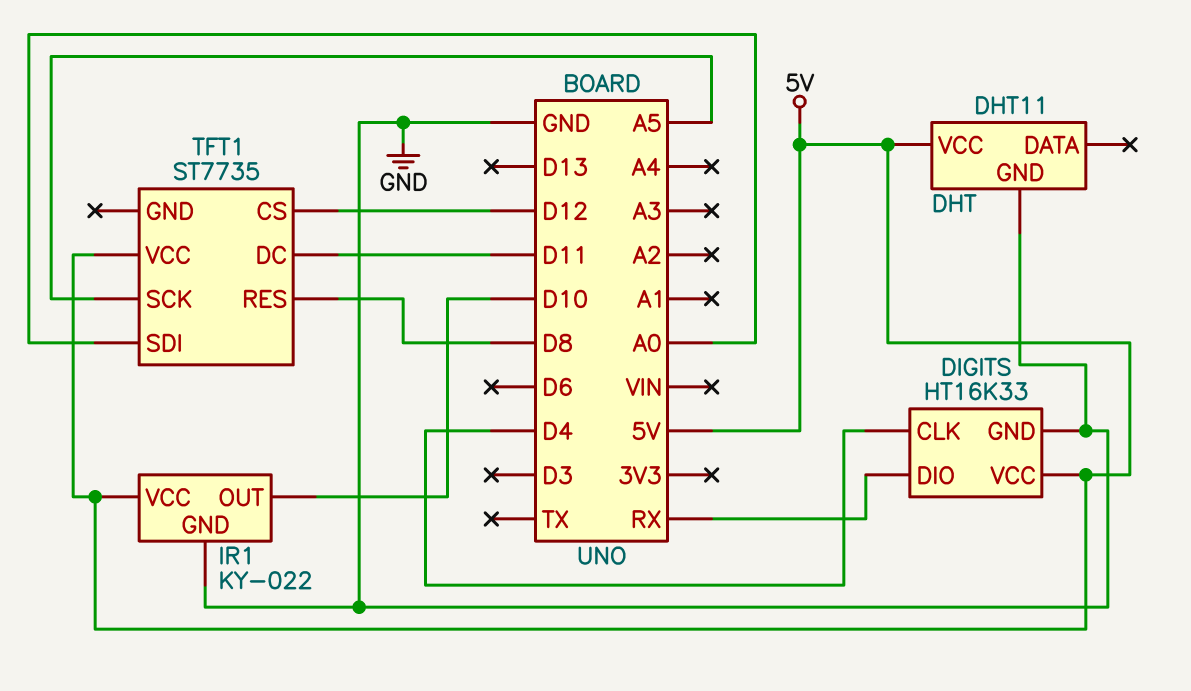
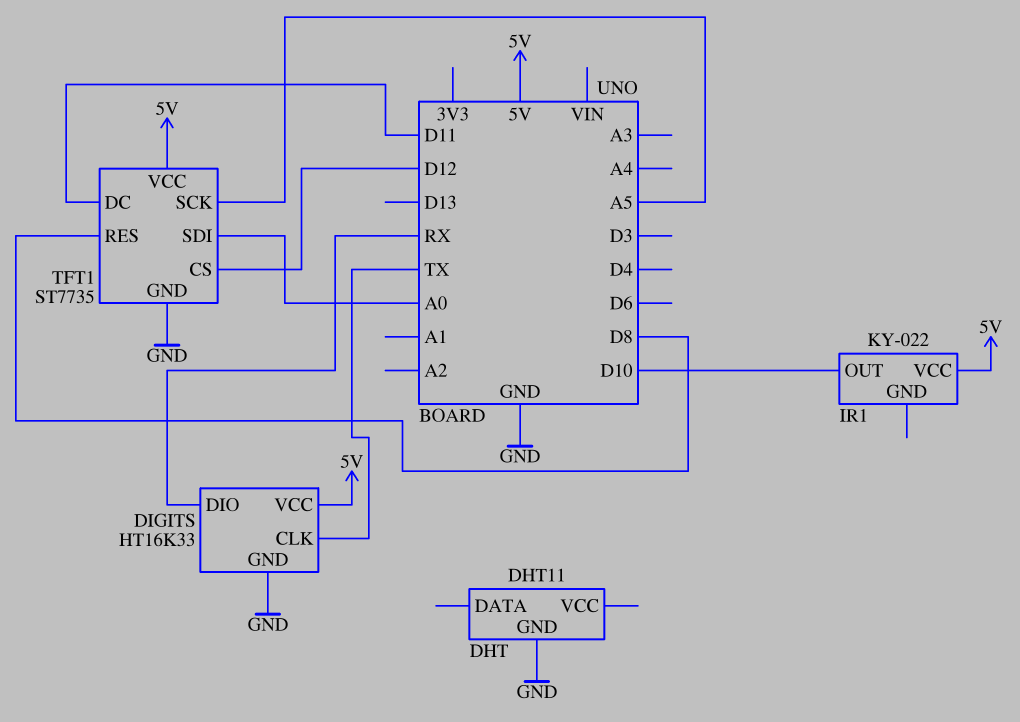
DHT pin VCC: 5V -> none
DIGITS pin CLK: D4 -> TX
IR1 pin GND: GND -> none
TFT1 pin GND: none -> GND

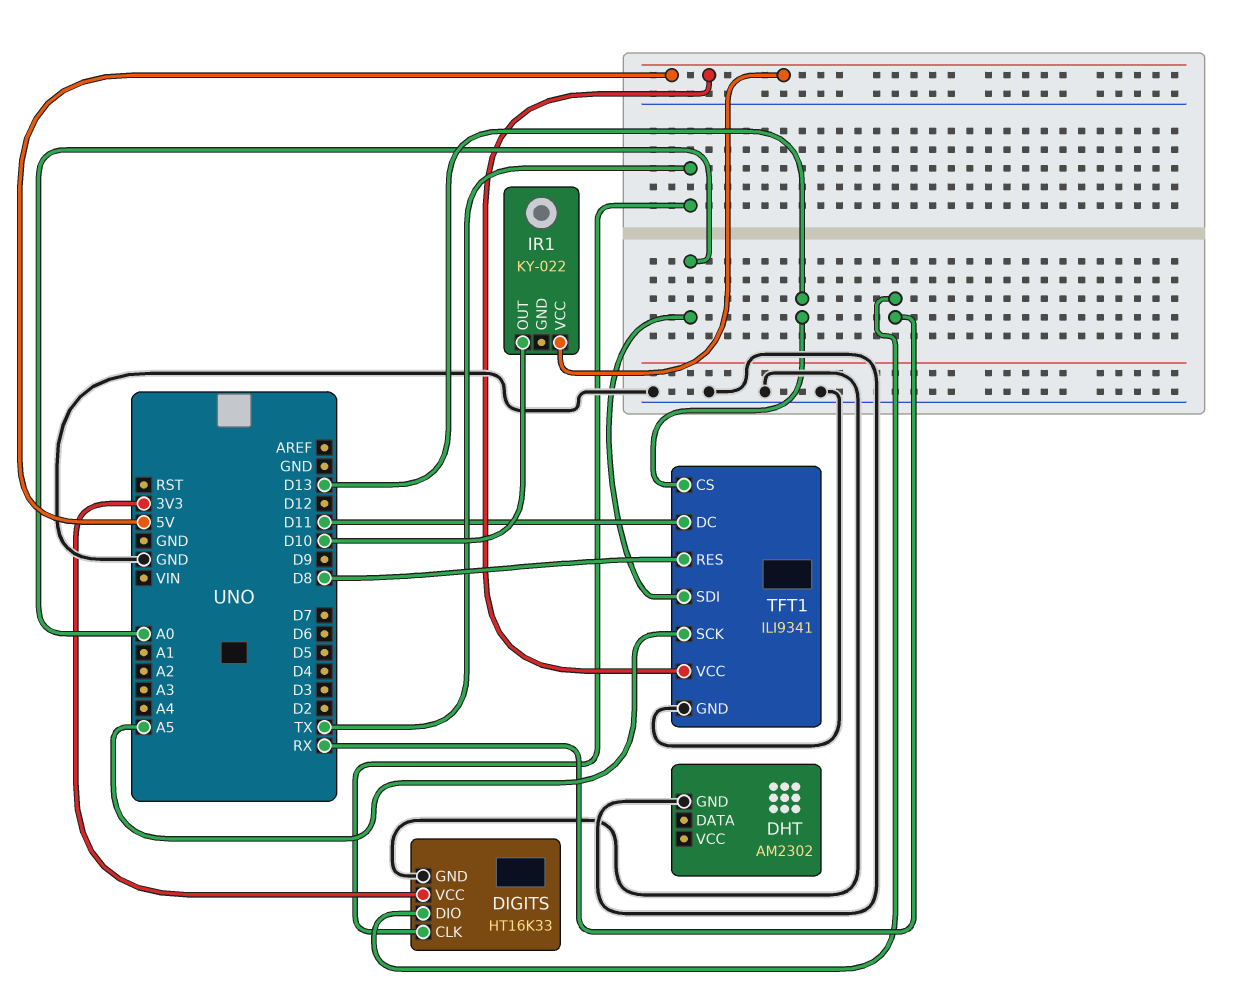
DHT: DHT11 -> AM2302
DIGITS pin VCC: 5V -> 3V3
TFT1: ST7735 -> ILI9341
TFT1 pin CS: D12 -> D13

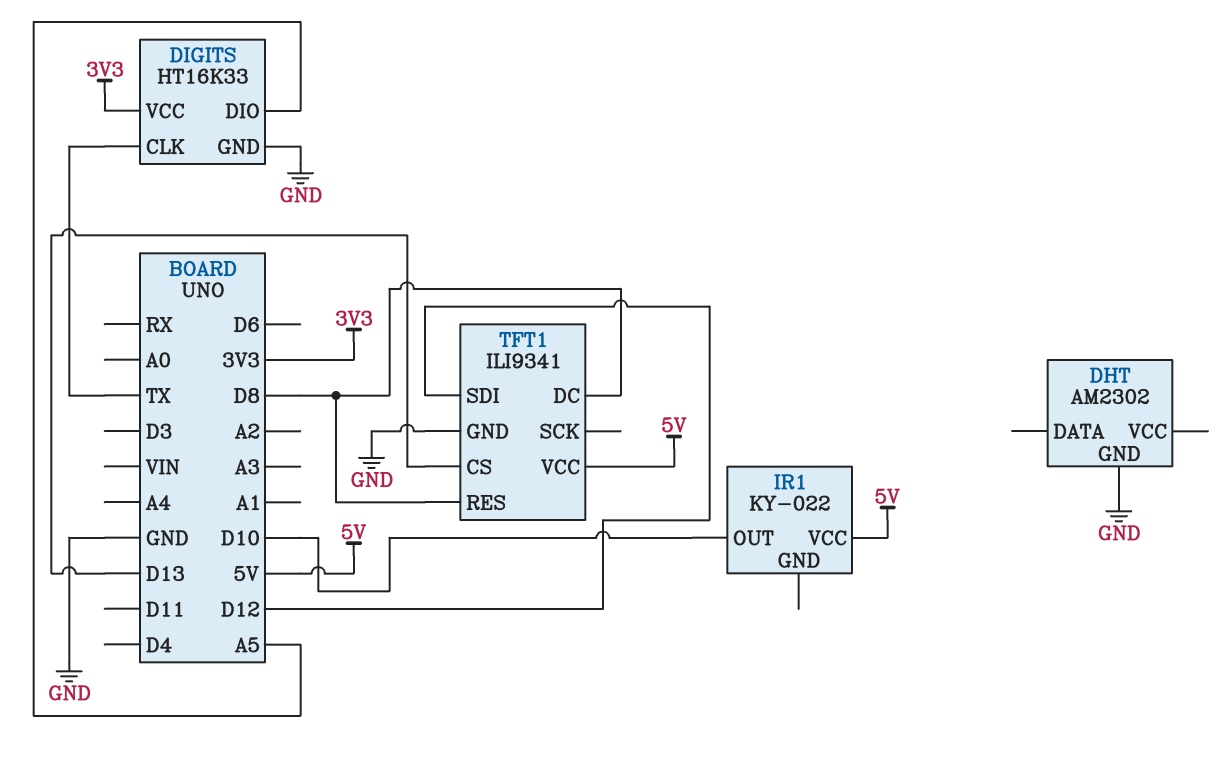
DIGITS pin DIO: RX -> A5
TFT1 pin DC: D11 -> D8
TFT1 pin SCK: A5 -> none
TFT1 pin SDI: A0 -> D12

